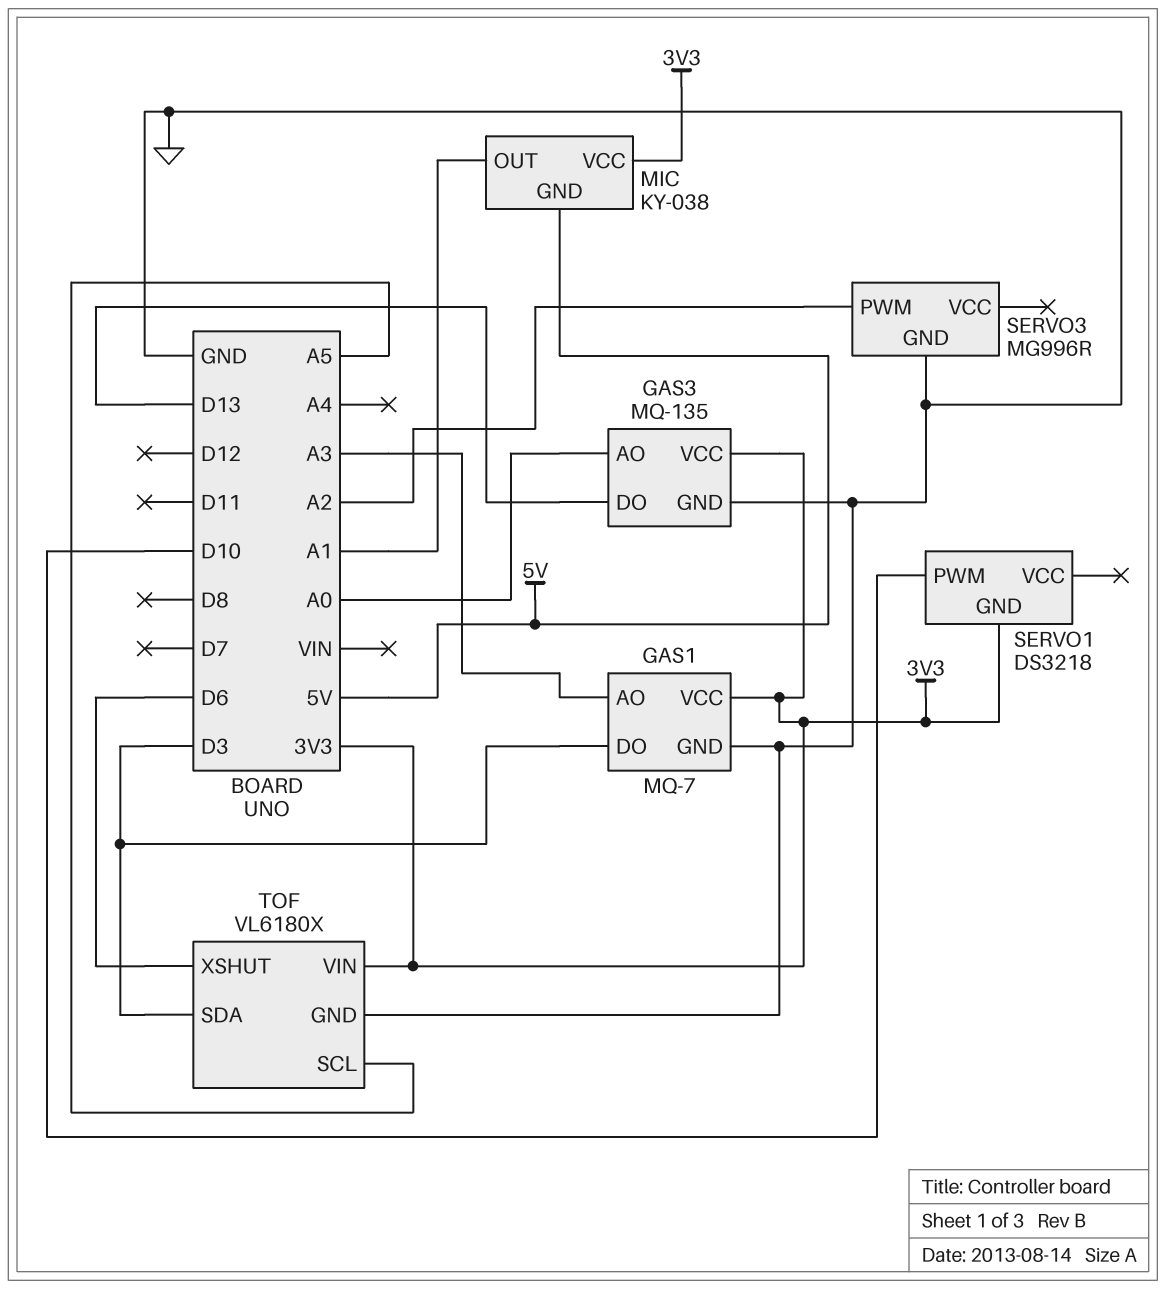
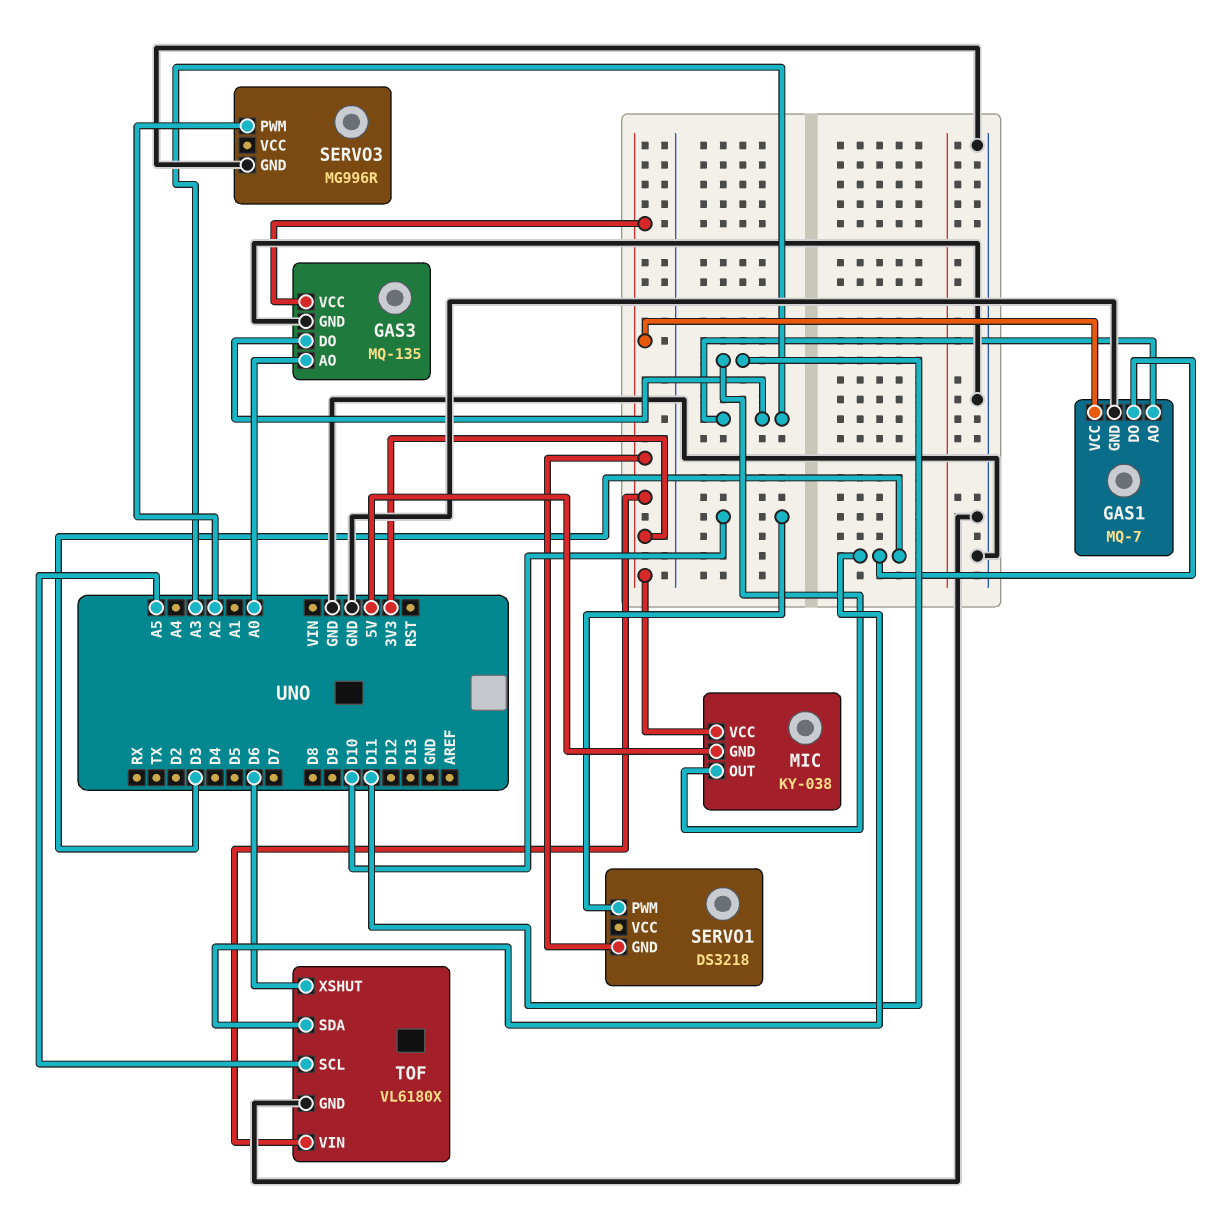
GAS3 pin DO: D13 -> A3
MIC pin OUT: A1 -> D11

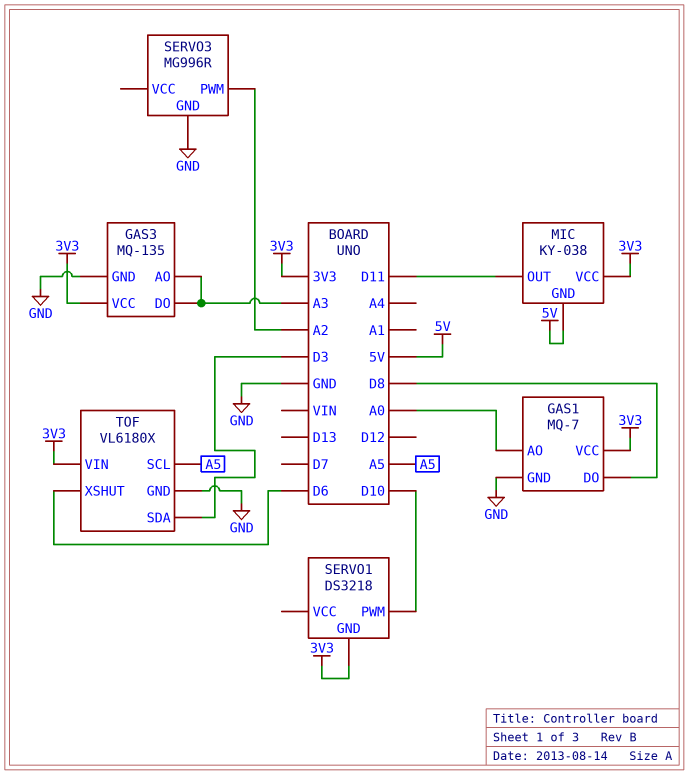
GAS1 pin AO: A3 -> A0
GAS1 pin DO: D3 -> D8
GAS3 pin AO: A0 -> A3

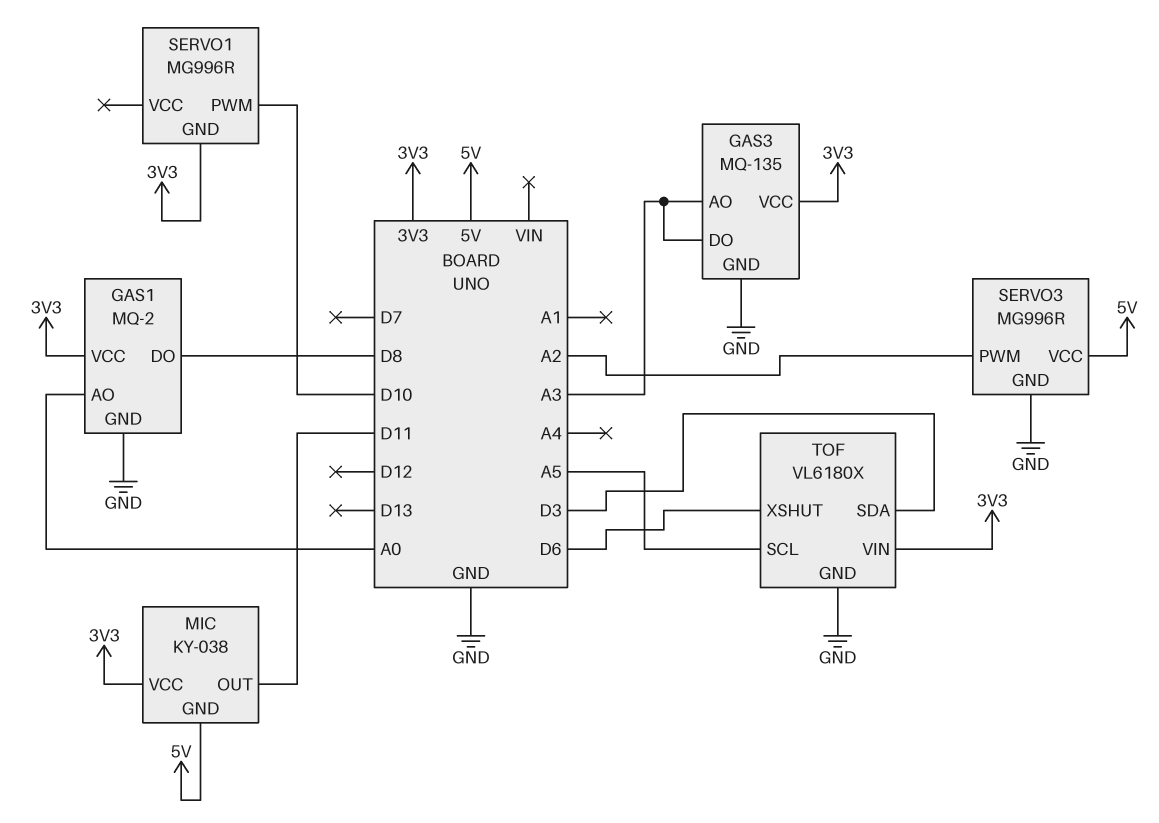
GAS1: MQ-7 -> MQ-2
SERVO1: DS3218 -> MG996R
SERVO3 pin VCC: none -> 5V

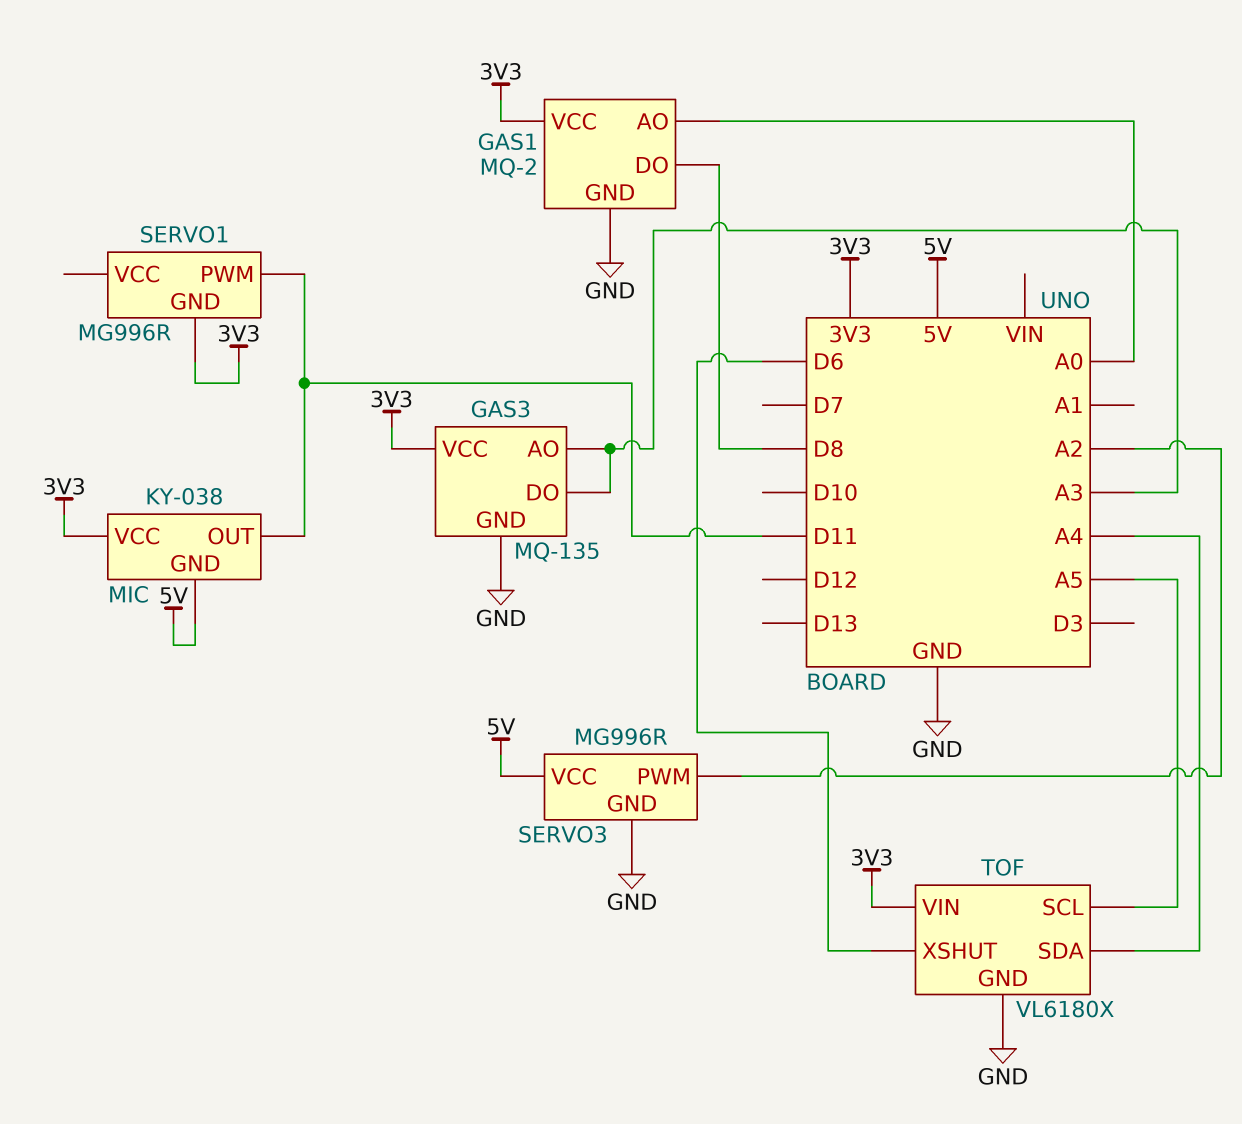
SERVO1 pin PWM: D10 -> D11
TOF pin SDA: D3 -> A4

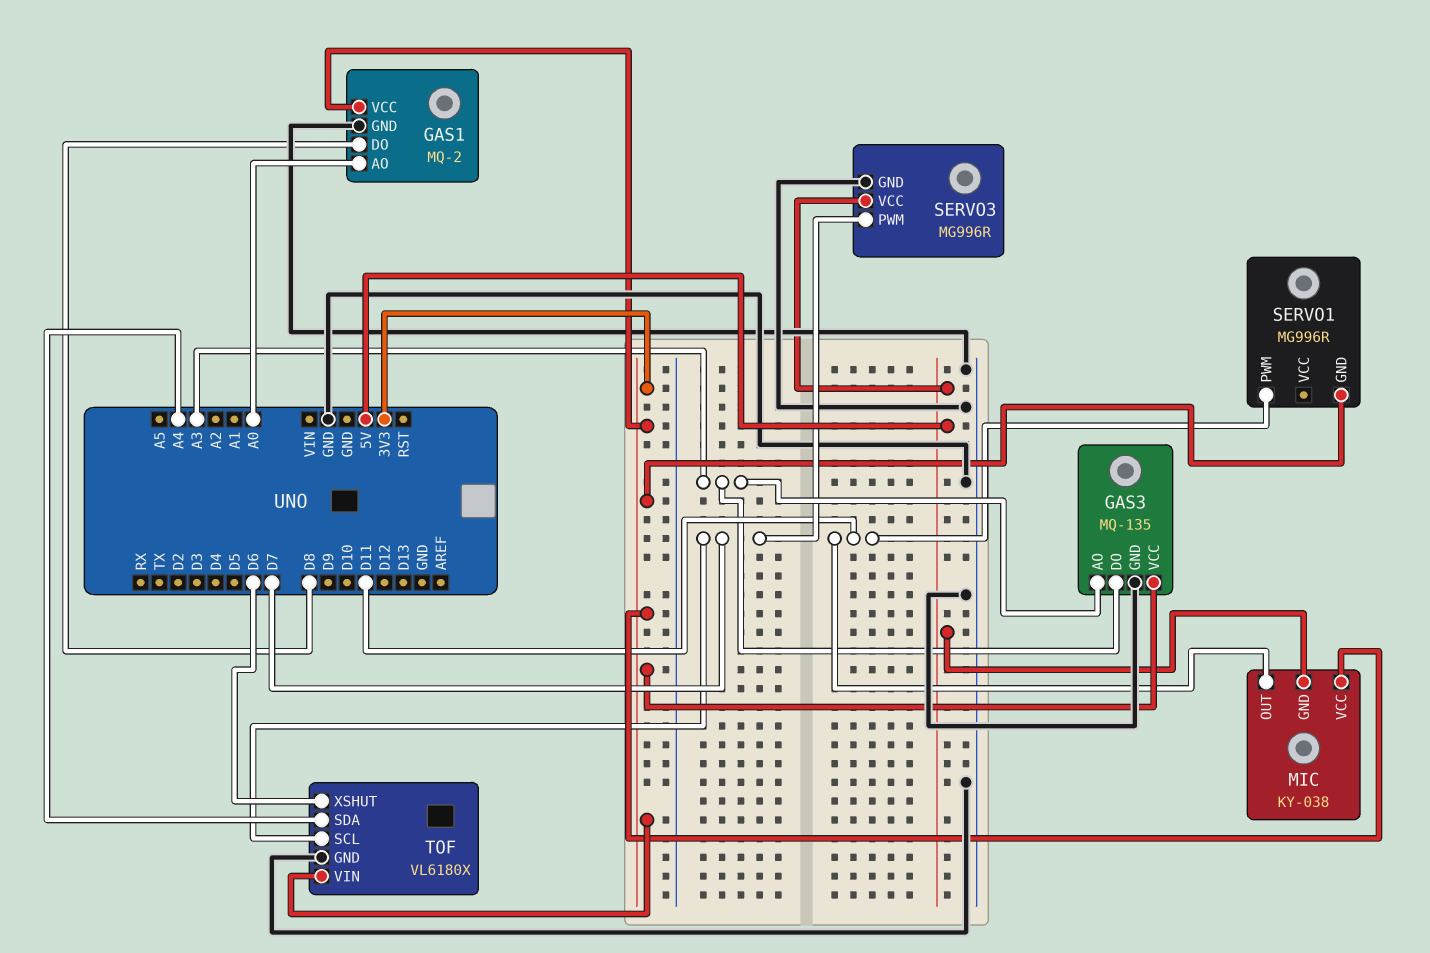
SERVO3 pin PWM: A2 -> D7
TOF pin SCL: A5 -> D7

